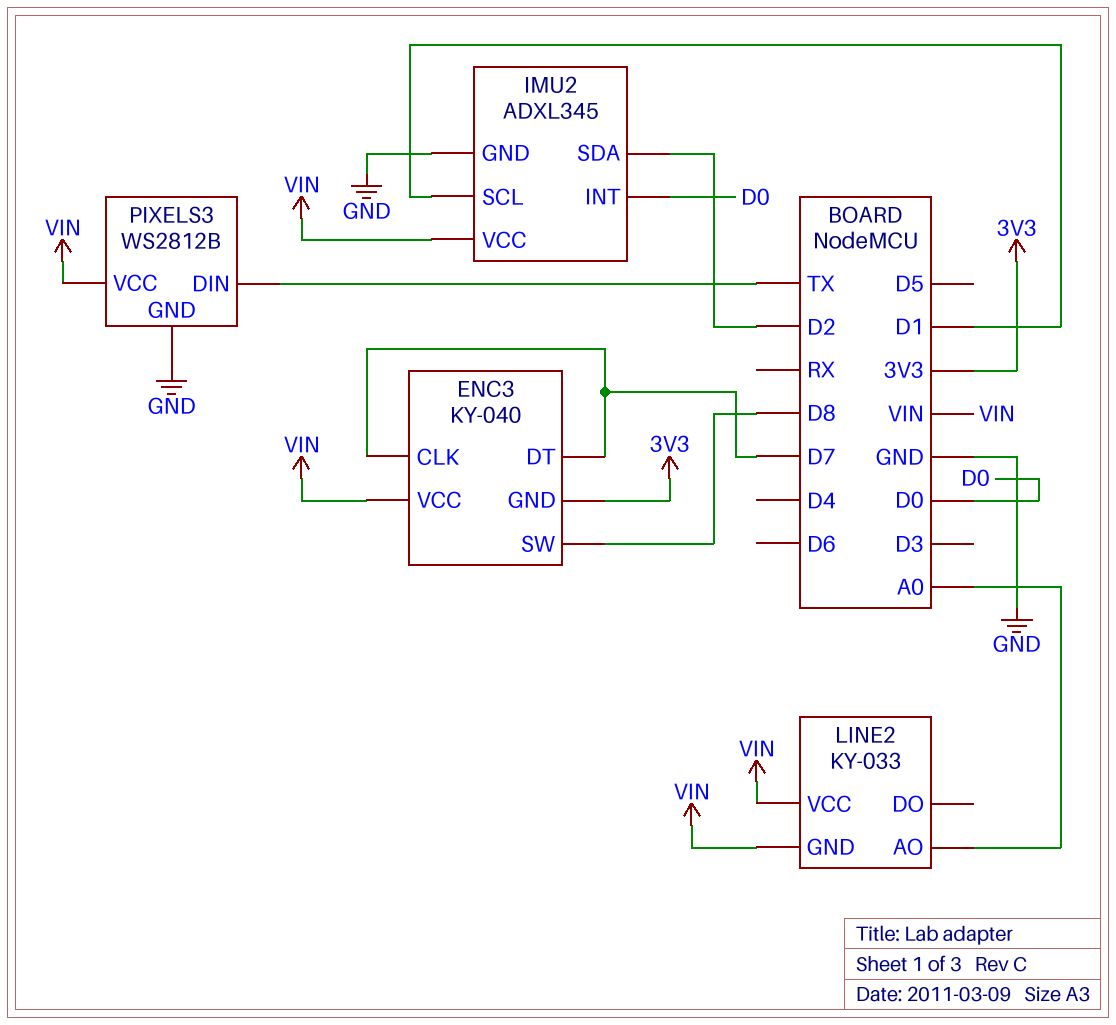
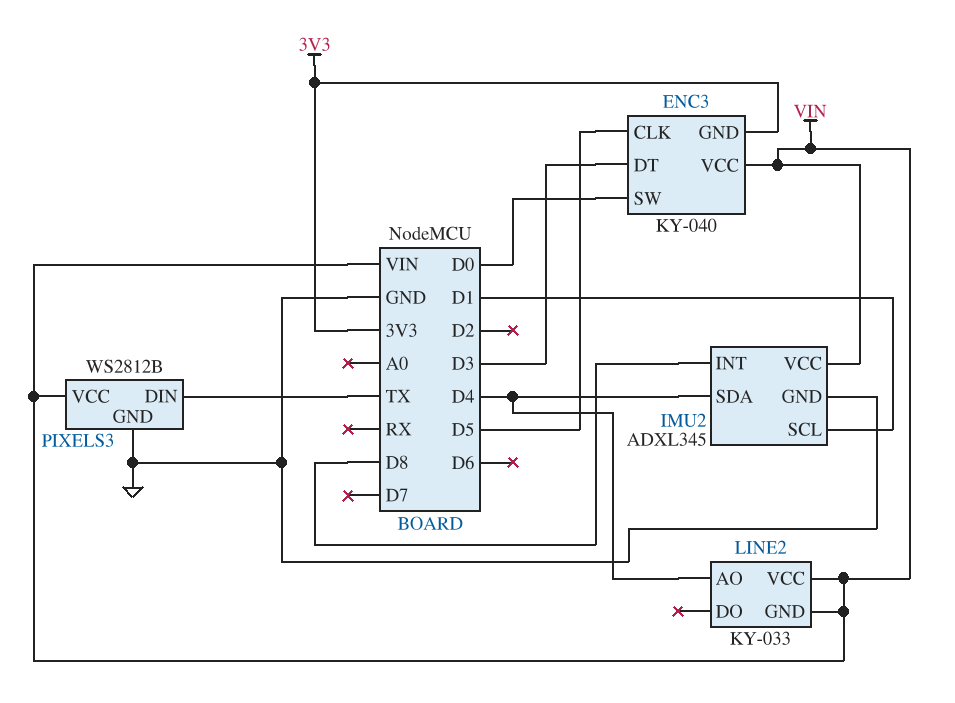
ENC3 pin CLK: D7 -> D5
ENC3 pin DT: D7 -> D3
ENC3 pin SW: D8 -> D0
IMU2 pin INT: D0 -> D8
IMU2 pin SDA: D2 -> D4
LINE2 pin AO: A0 -> D4

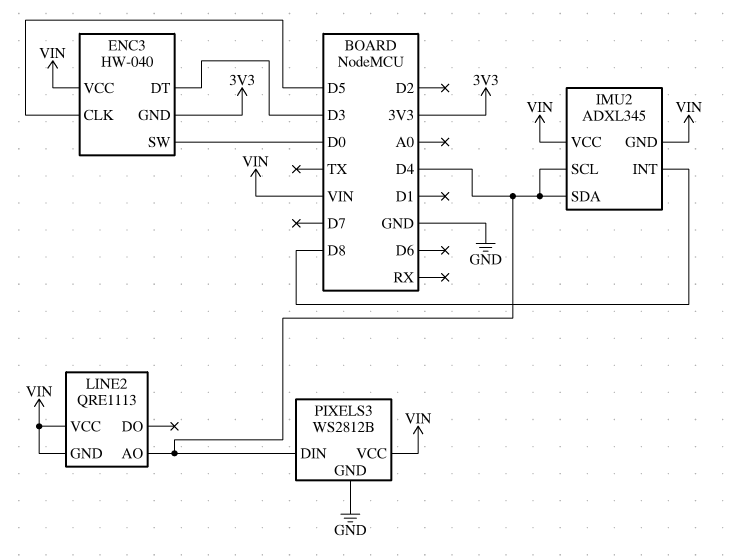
ENC3: KY-040 -> HW-040
IMU2 pin GND: GND -> VIN
IMU2 pin SCL: D1 -> D4
LINE2: KY-033 -> QRE1113
PIXELS3 pin DIN: TX -> D4

